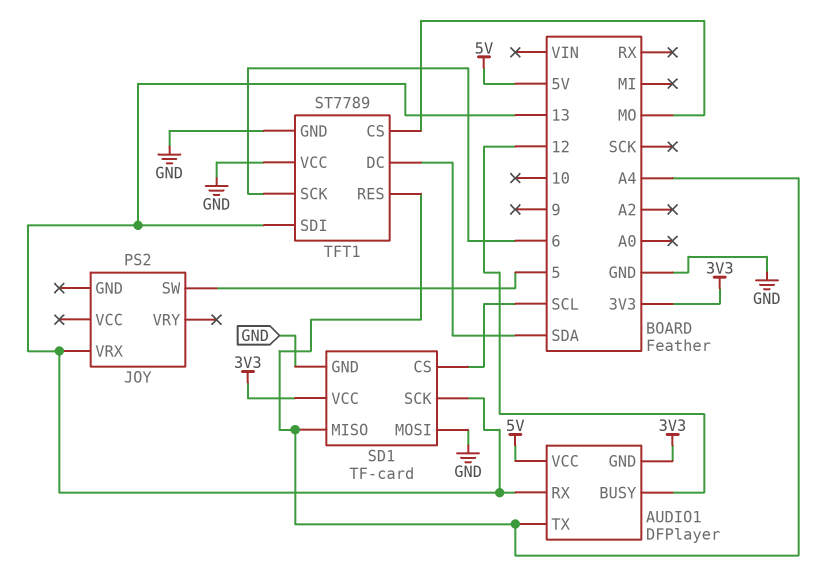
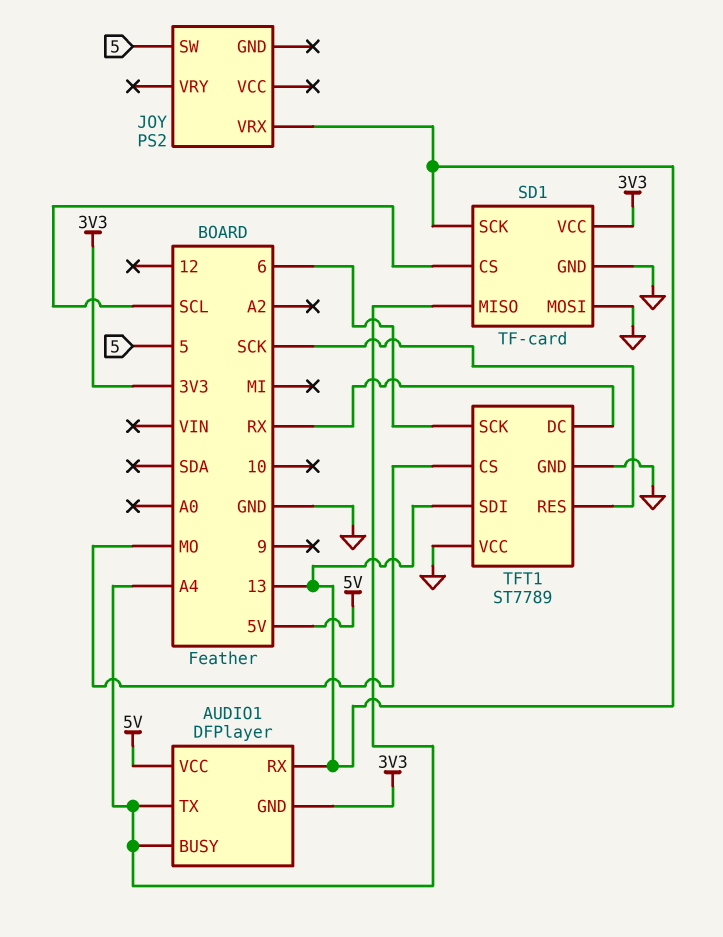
AUDIO1 pin BUSY: 12 -> A4
TFT1 pin DC: SDA -> RX
TFT1 pin RES: A4 -> SCK

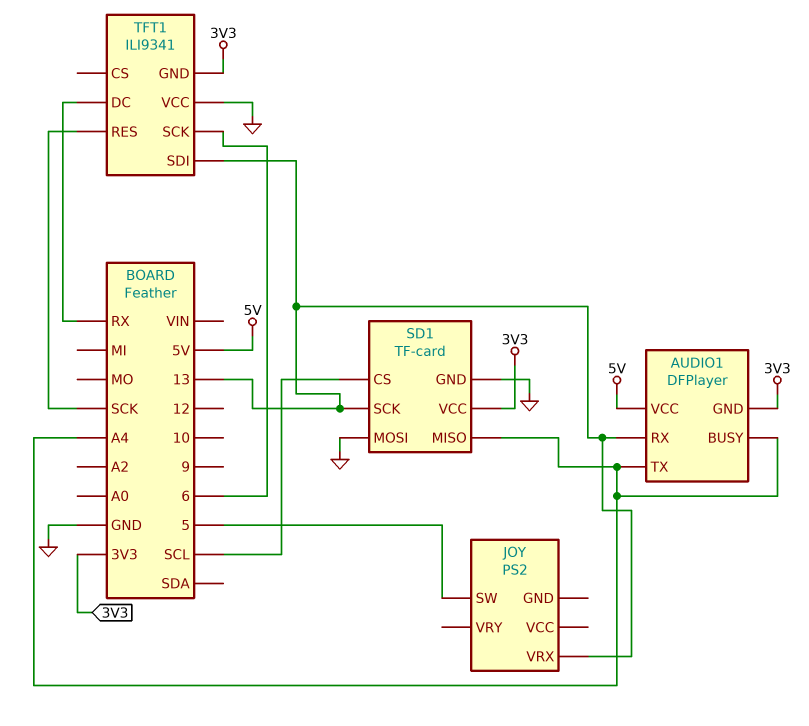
TFT1: ST7789 -> ILI9341
TFT1 pin CS: MO -> none
TFT1 pin GND: GND -> 3V3

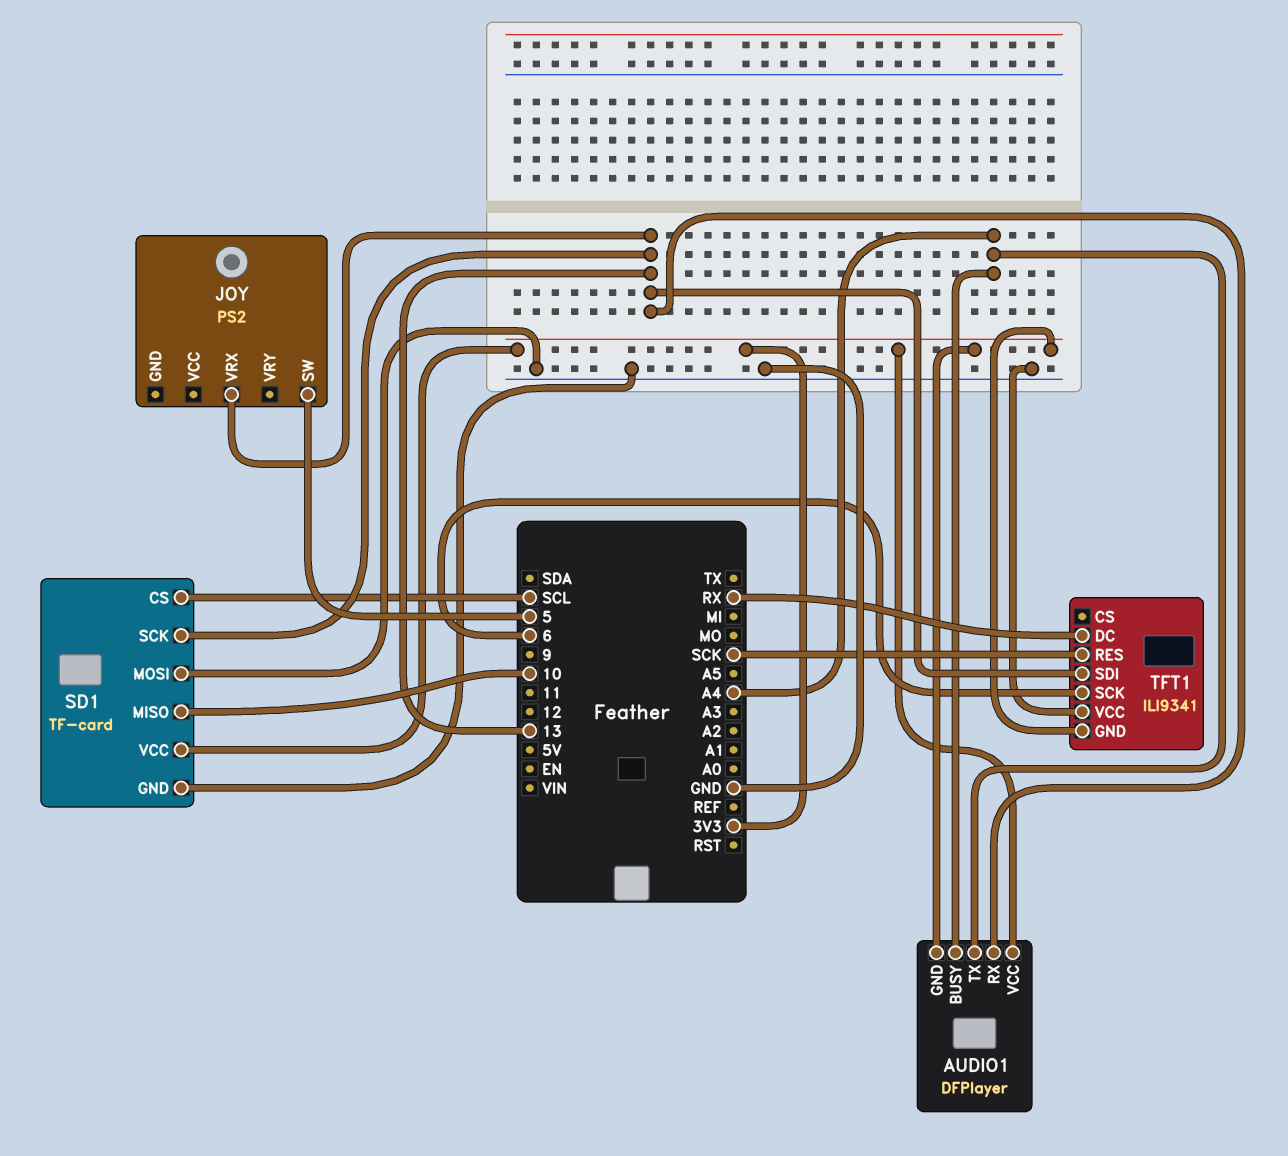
AUDIO1 pin VCC: 5V -> 3V3
SD1 pin MISO: A4 -> 10

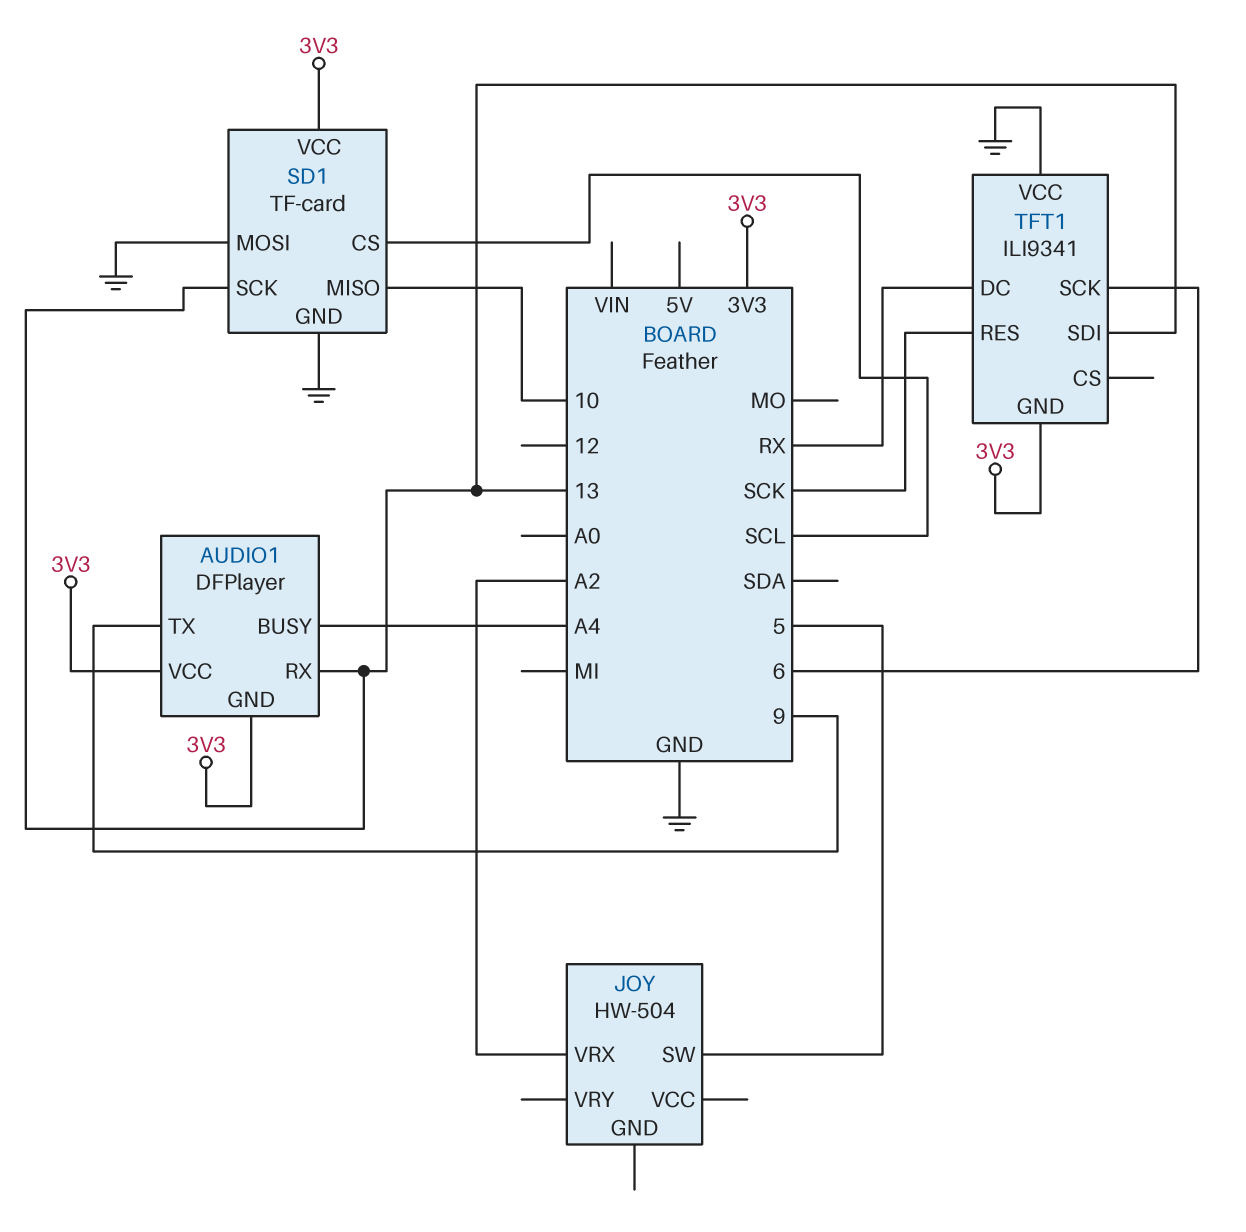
AUDIO1 pin TX: A4 -> 9
JOY: PS2 -> HW-504
JOY pin VRX: 13 -> A2

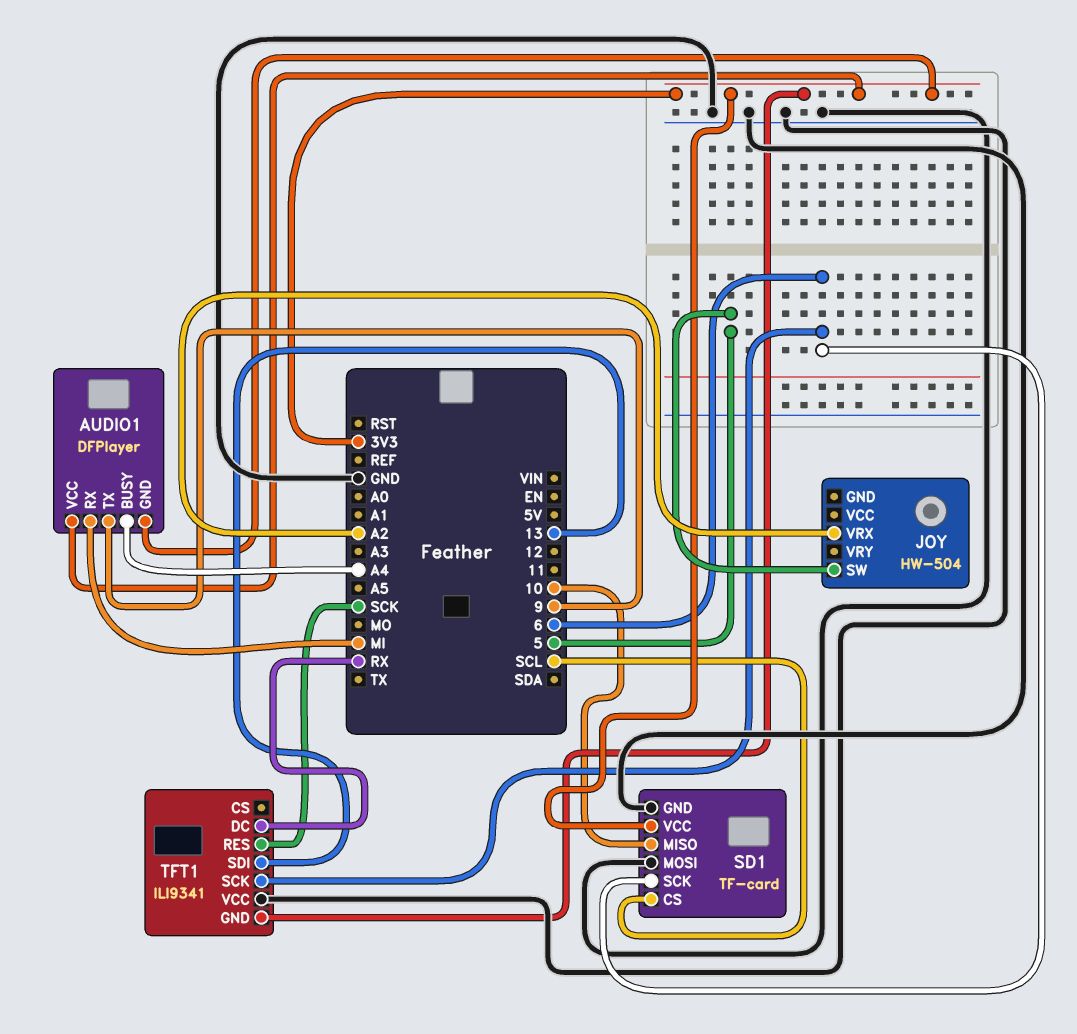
AUDIO1 pin RX: 13 -> MI
SD1 pin SCK: 13 -> 6

